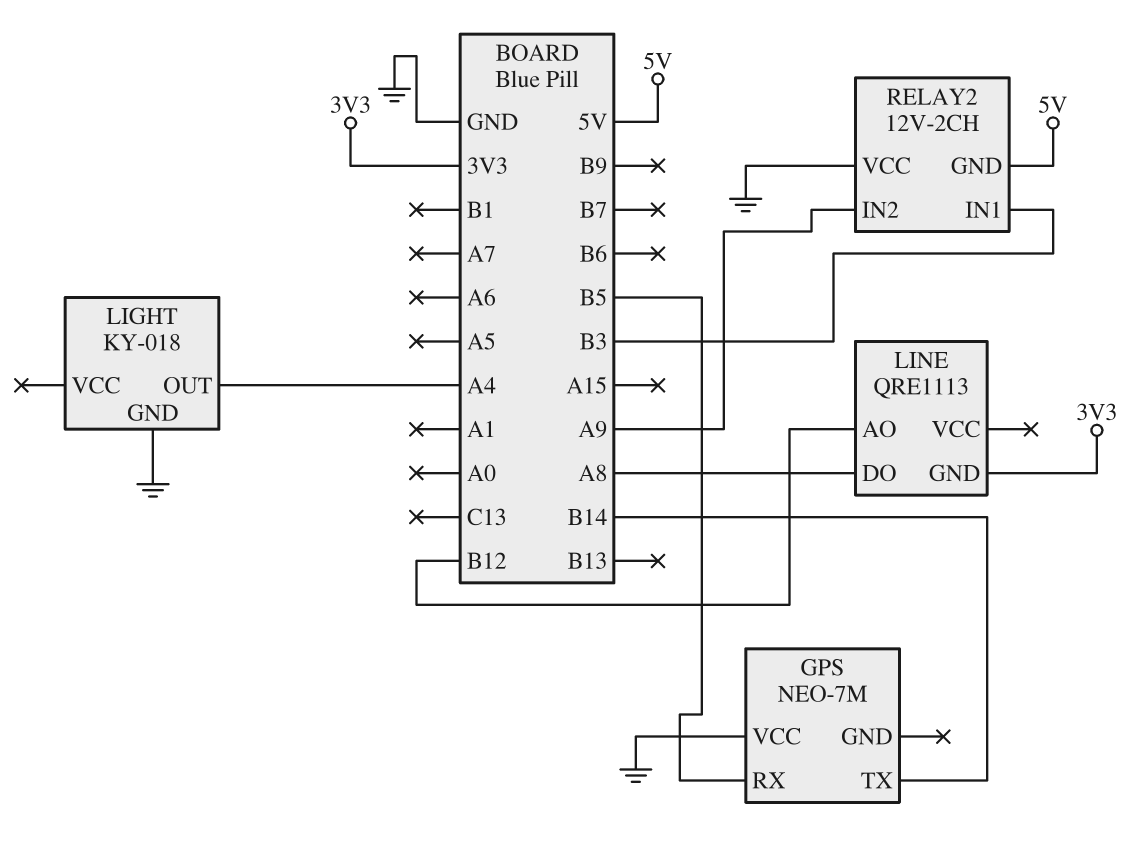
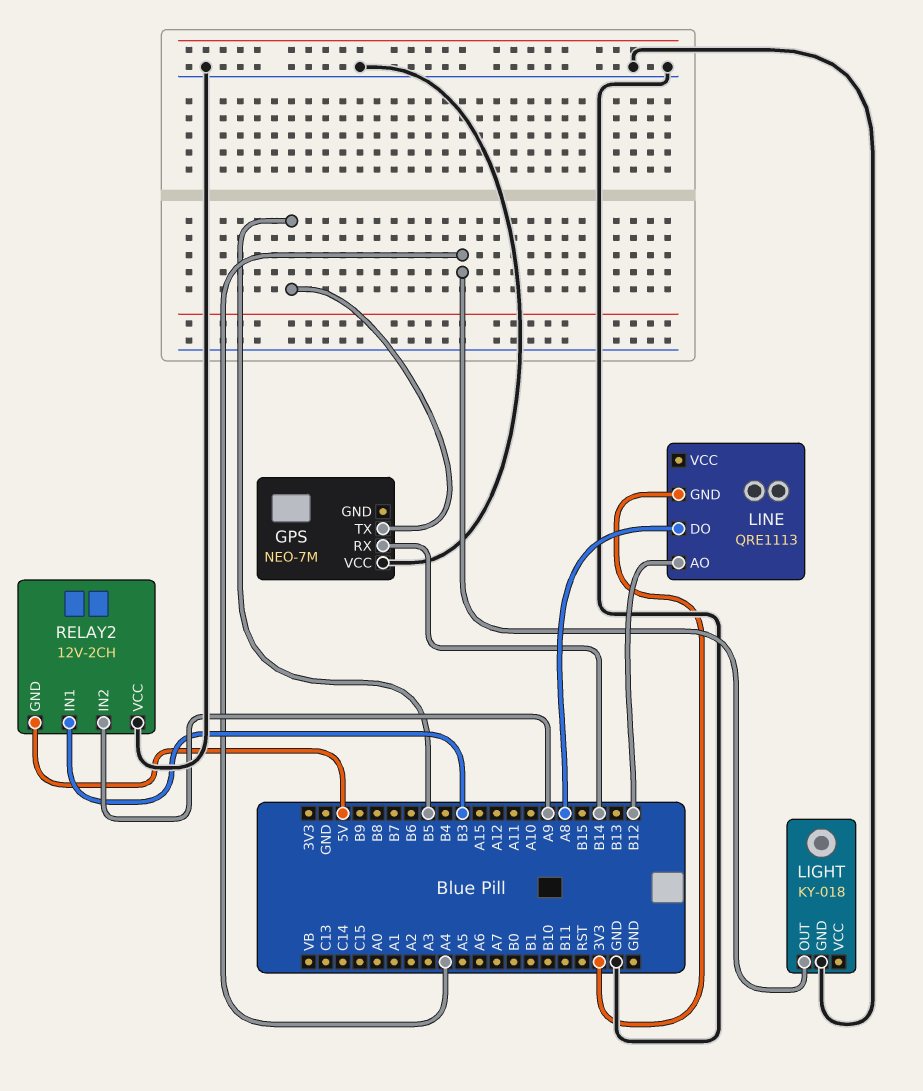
GPS pin RX: B5 -> B14
GPS pin TX: B14 -> B5

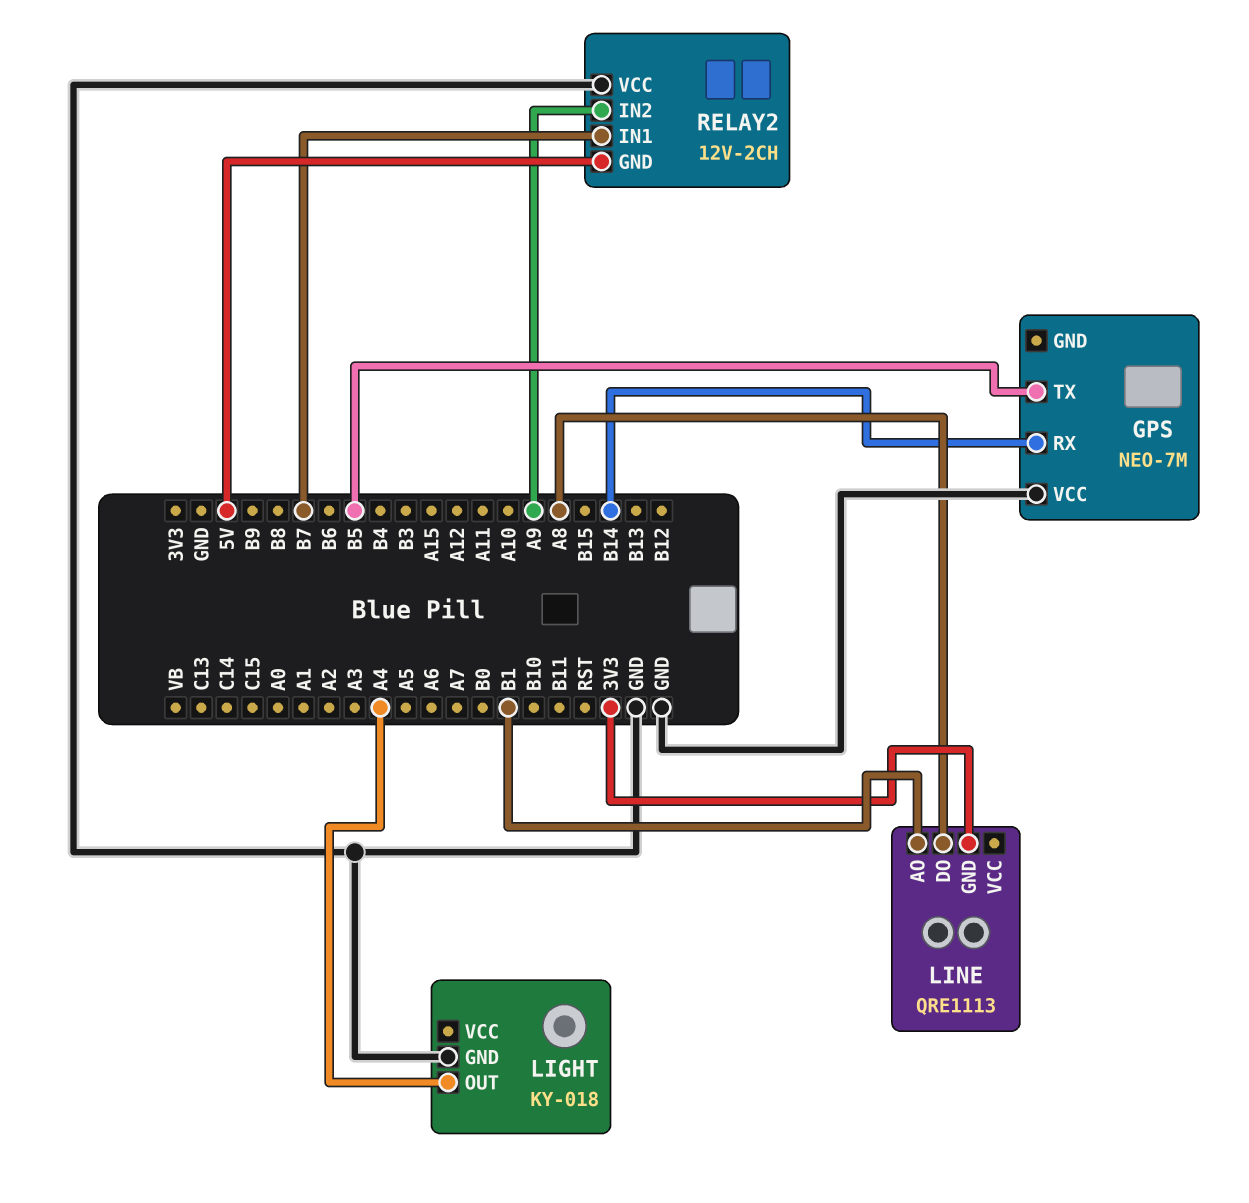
LINE pin AO: B12 -> B1
RELAY2 pin IN1: B3 -> B7

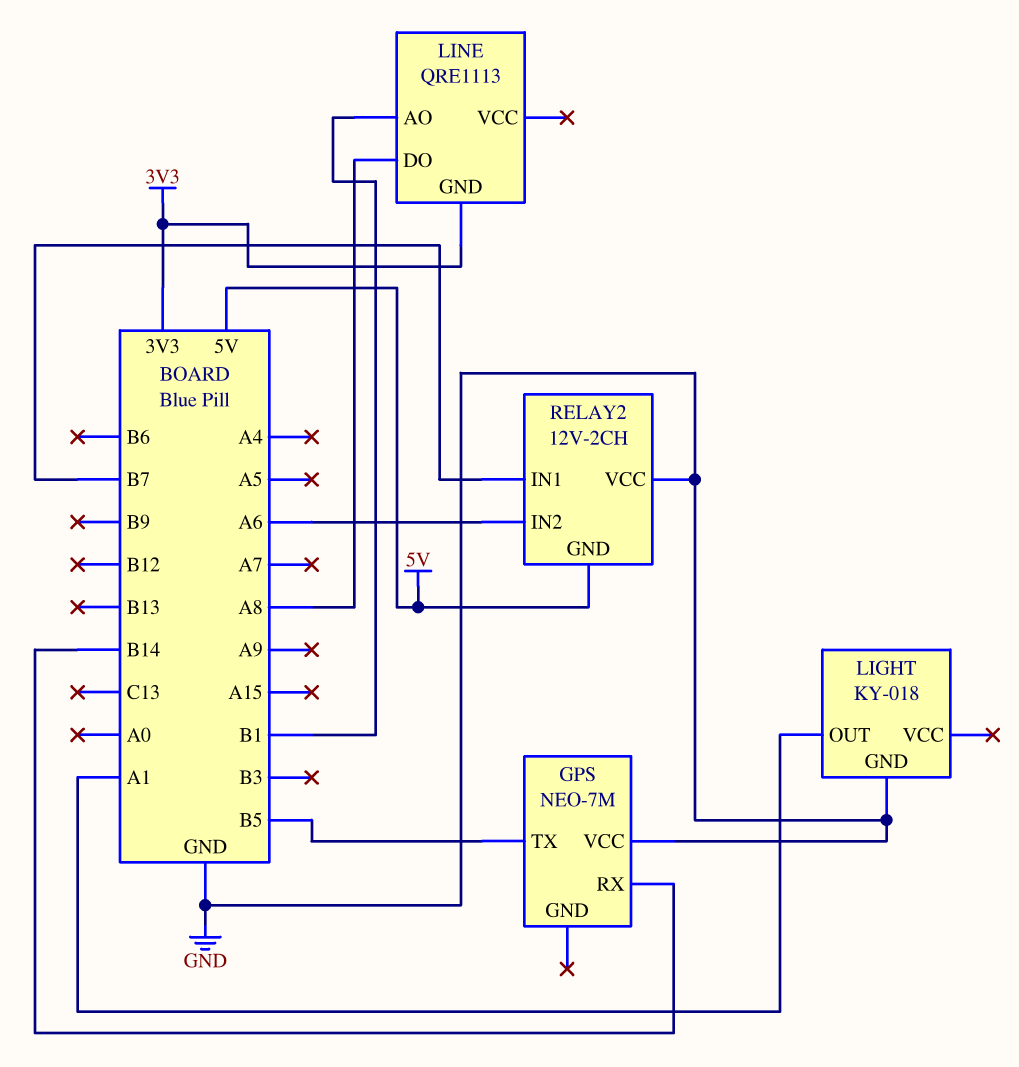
LIGHT pin OUT: A4 -> A1
RELAY2 pin IN2: A9 -> A6

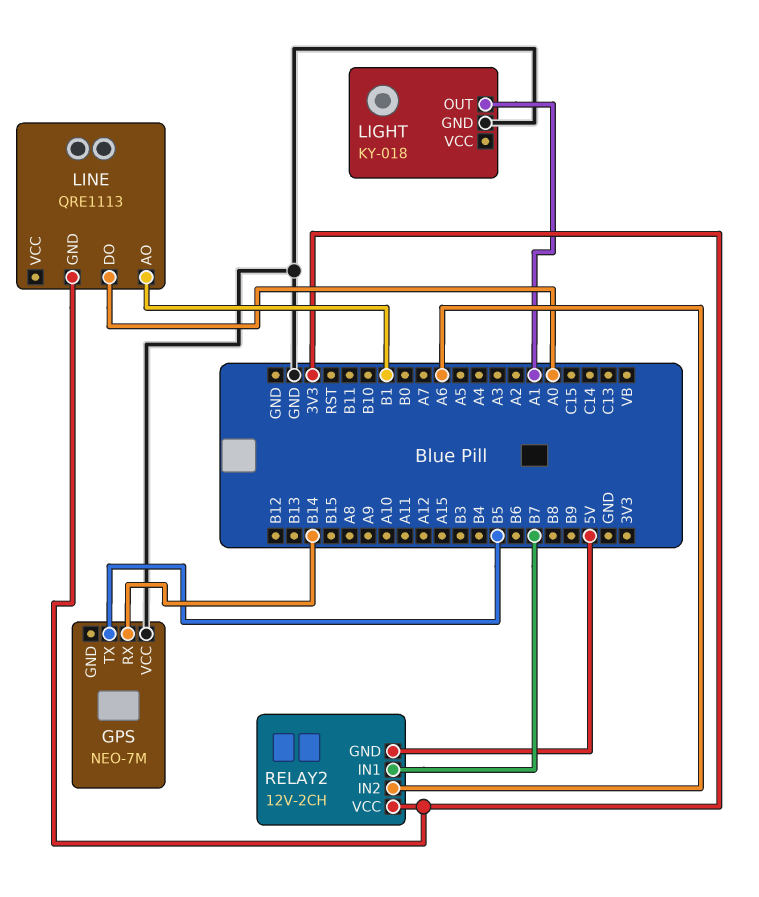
LINE pin DO: A8 -> A0
RELAY2 pin VCC: GND -> 3V3

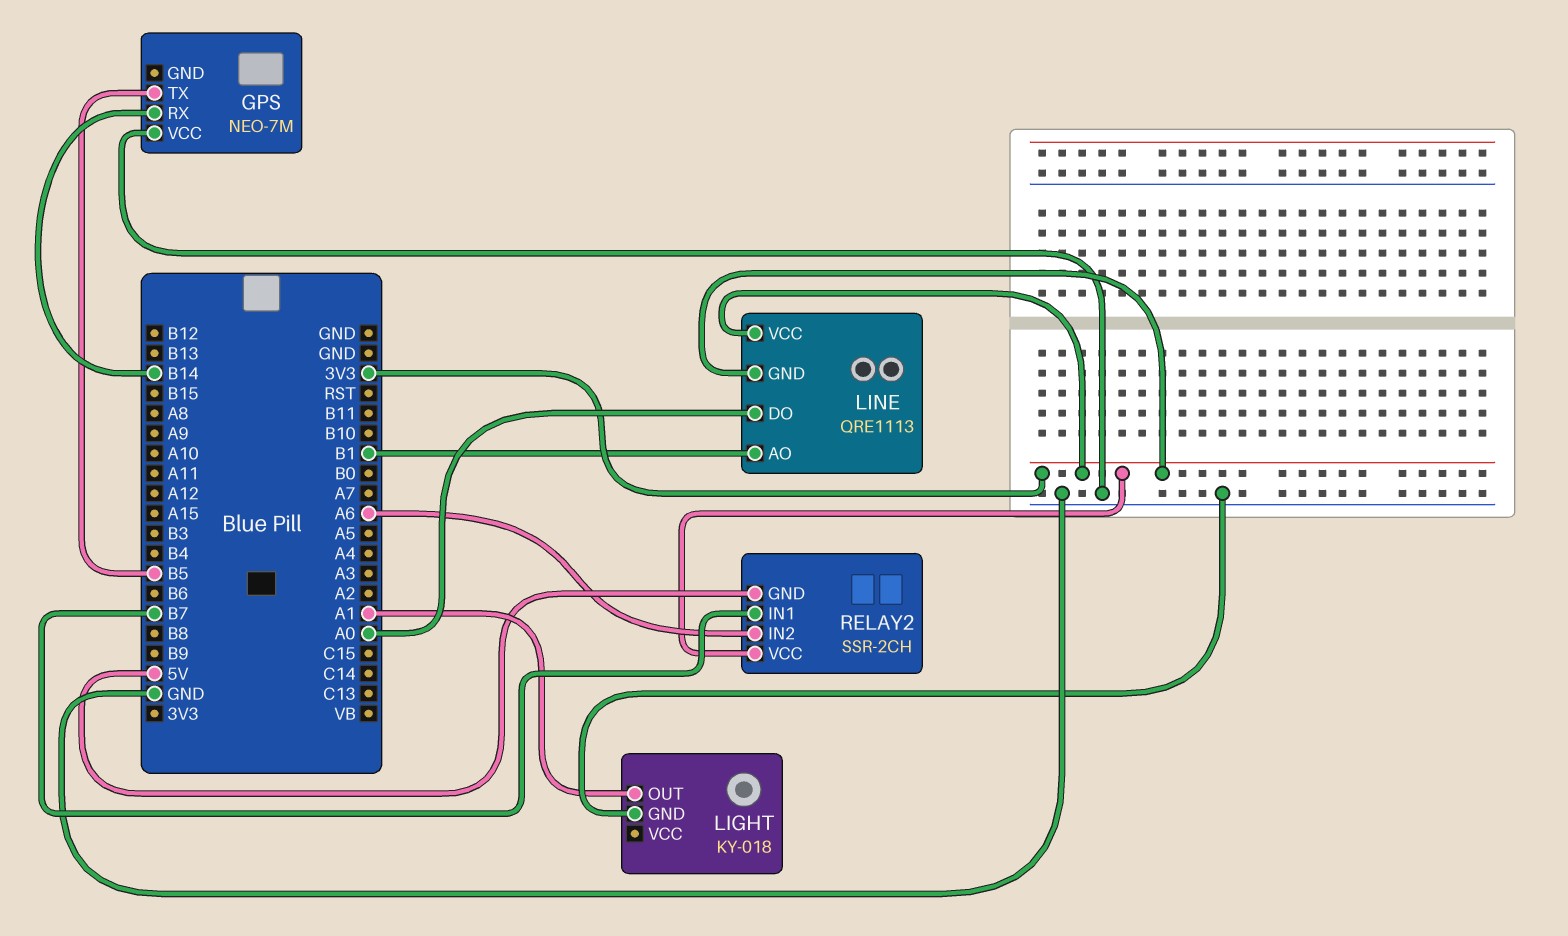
LINE pin VCC: none -> 3V3
RELAY2: 12V-2CH -> SSR-2CH

